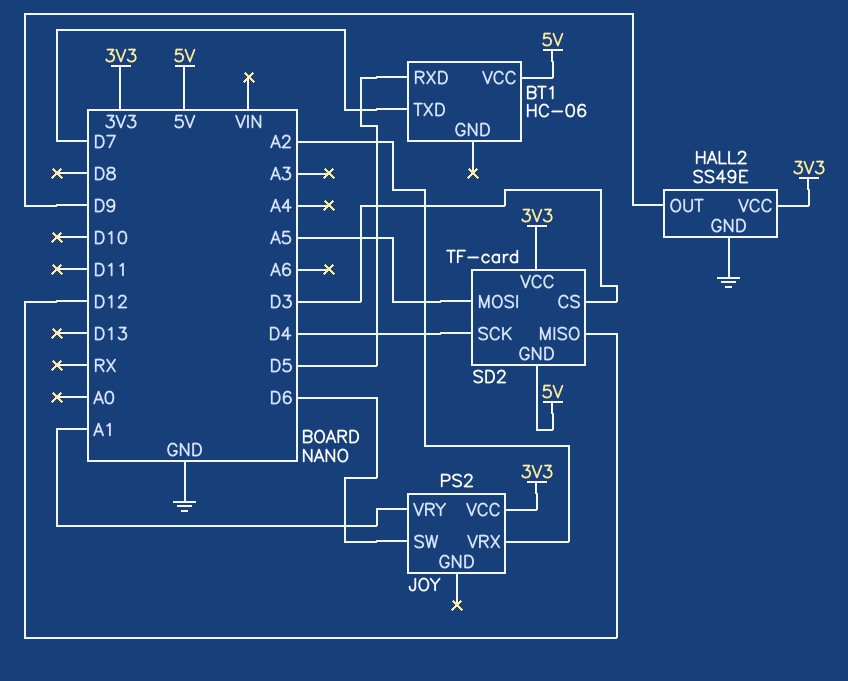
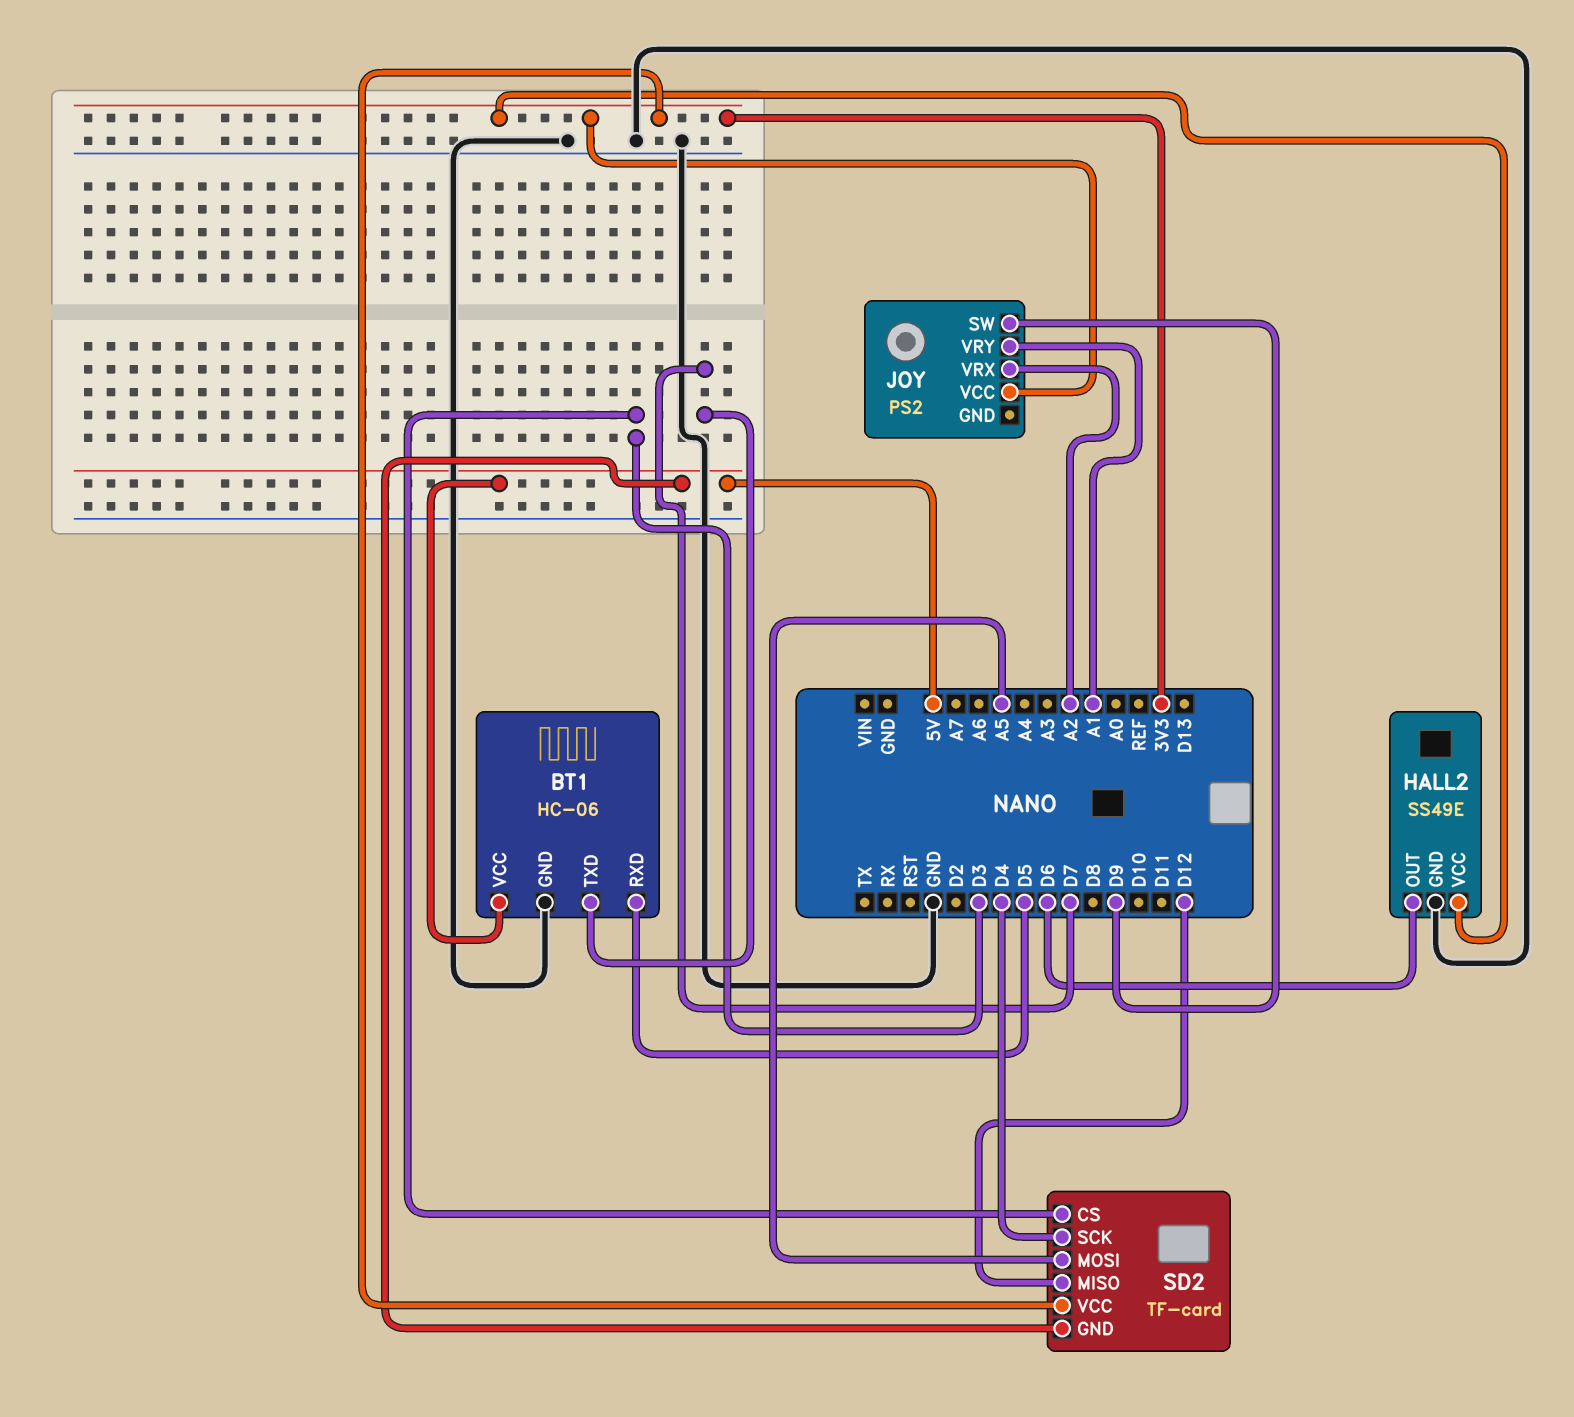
BT1 pin GND: none -> GND
HALL2 pin OUT: D9 -> D6
JOY pin SW: D6 -> D9

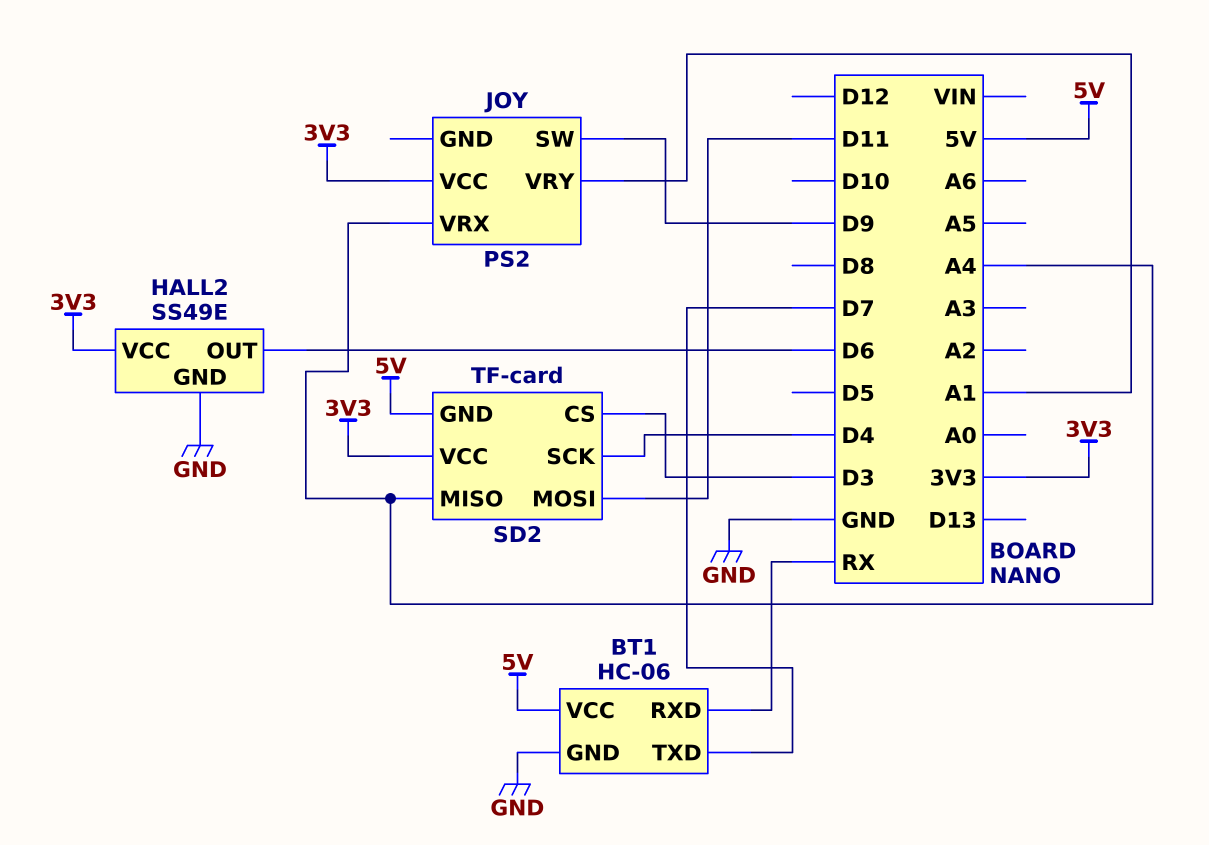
BT1 pin RXD: D5 -> RX
JOY pin VRX: A2 -> A4
SD2 pin MISO: D12 -> A4
SD2 pin MOSI: A5 -> D11

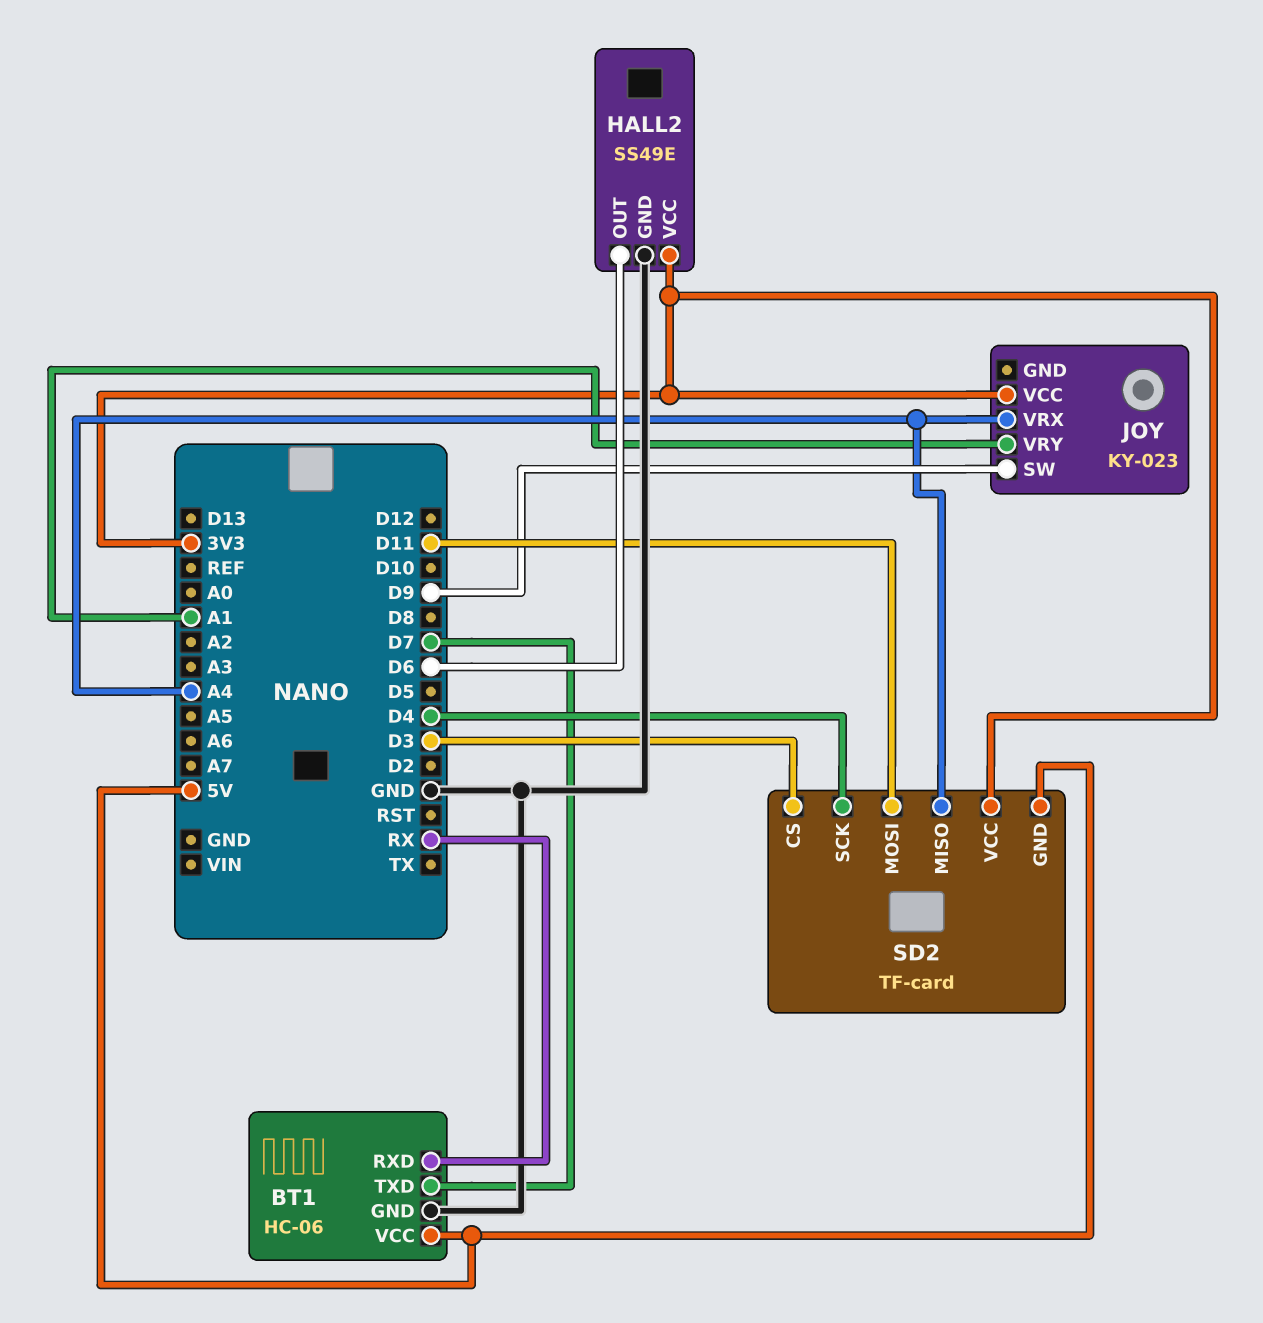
JOY: PS2 -> KY-023

